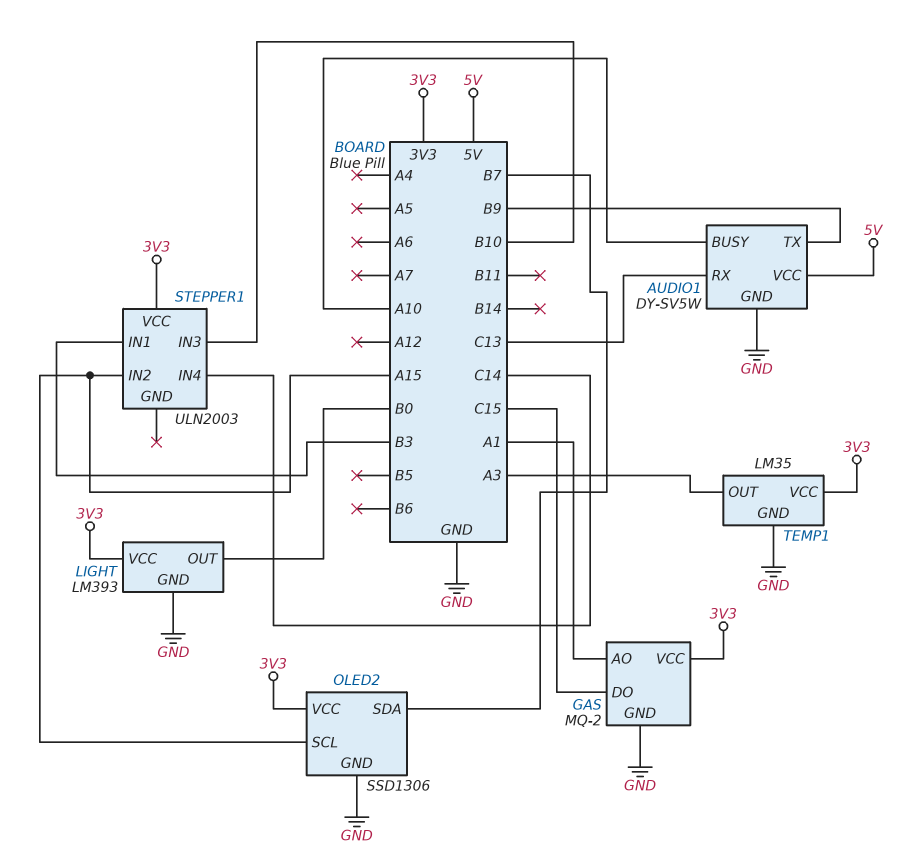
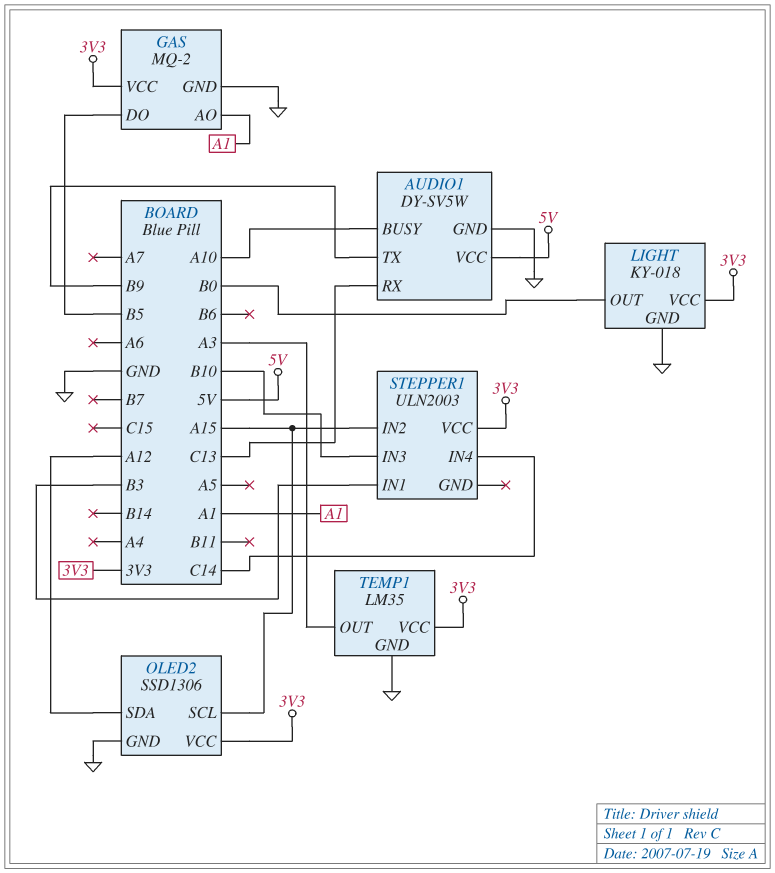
GAS pin DO: C15 -> B5
LIGHT: LM393 -> KY-018
OLED2 pin SDA: B7 -> A12

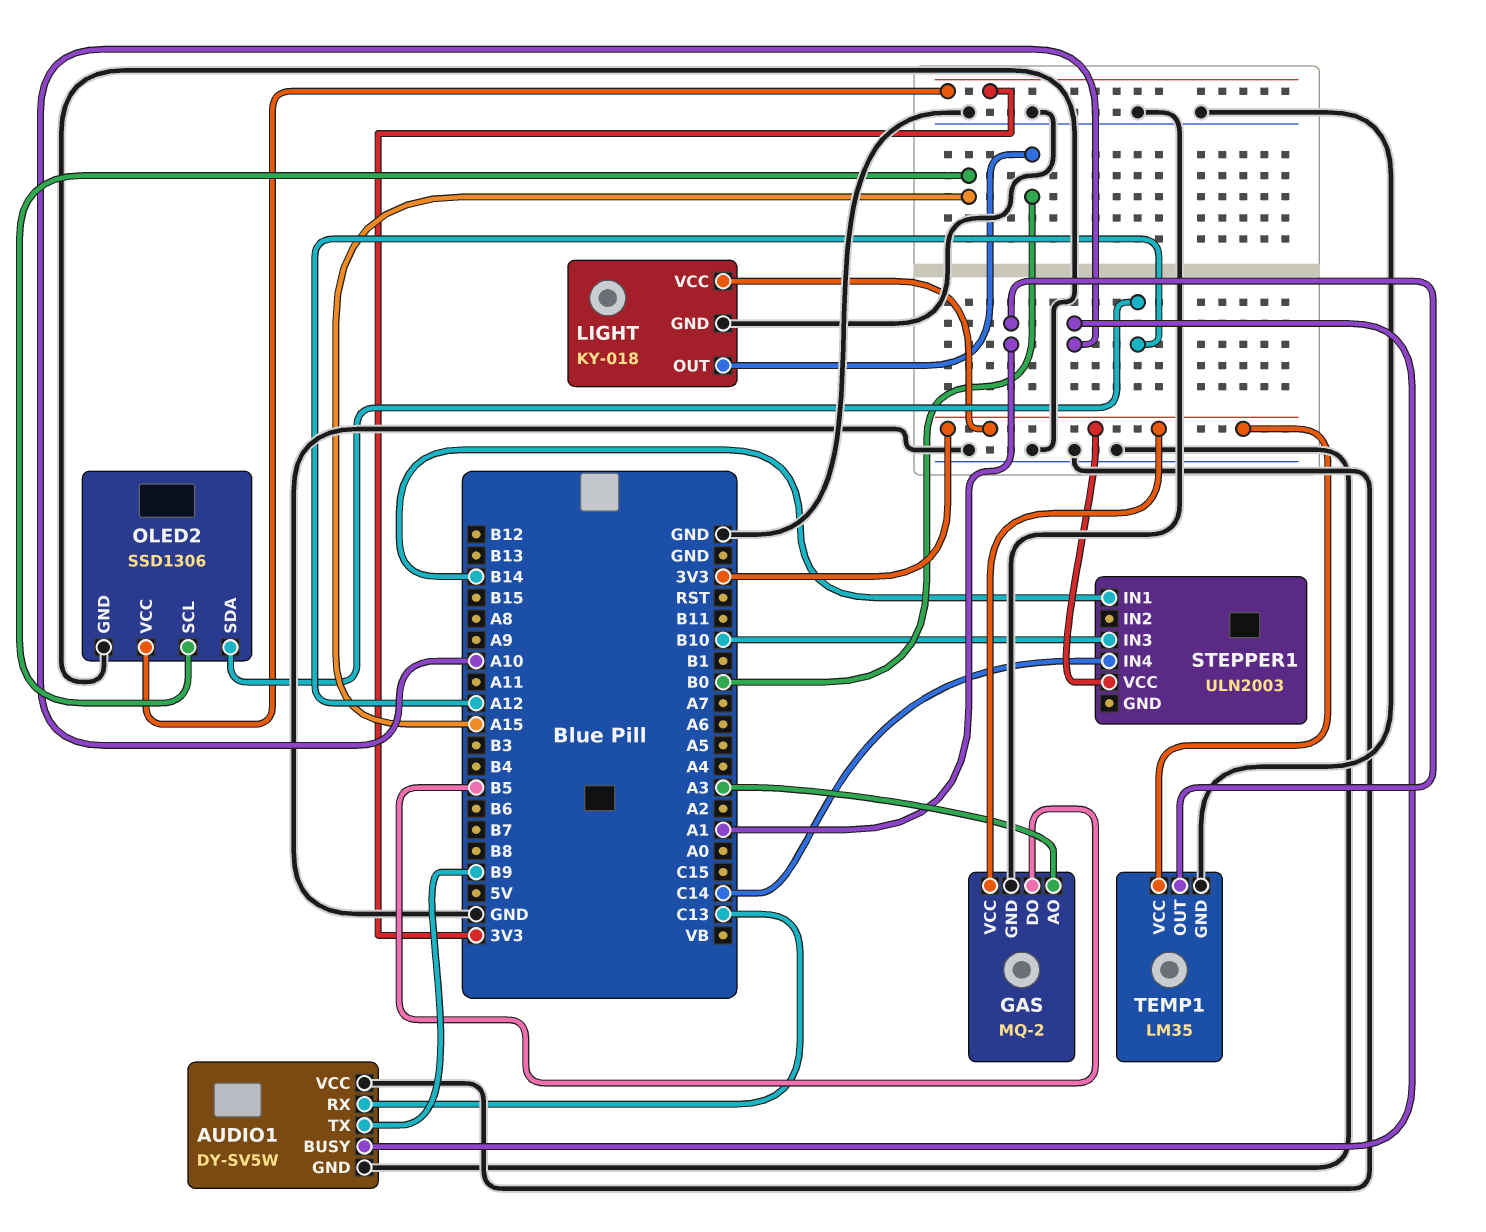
AUDIO1 pin VCC: 5V -> GND
GAS pin AO: A1 -> A3
STEPPER1 pin IN1: B3 -> B14
STEPPER1 pin IN2: A15 -> none
TEMP1 pin OUT: A3 -> A1

